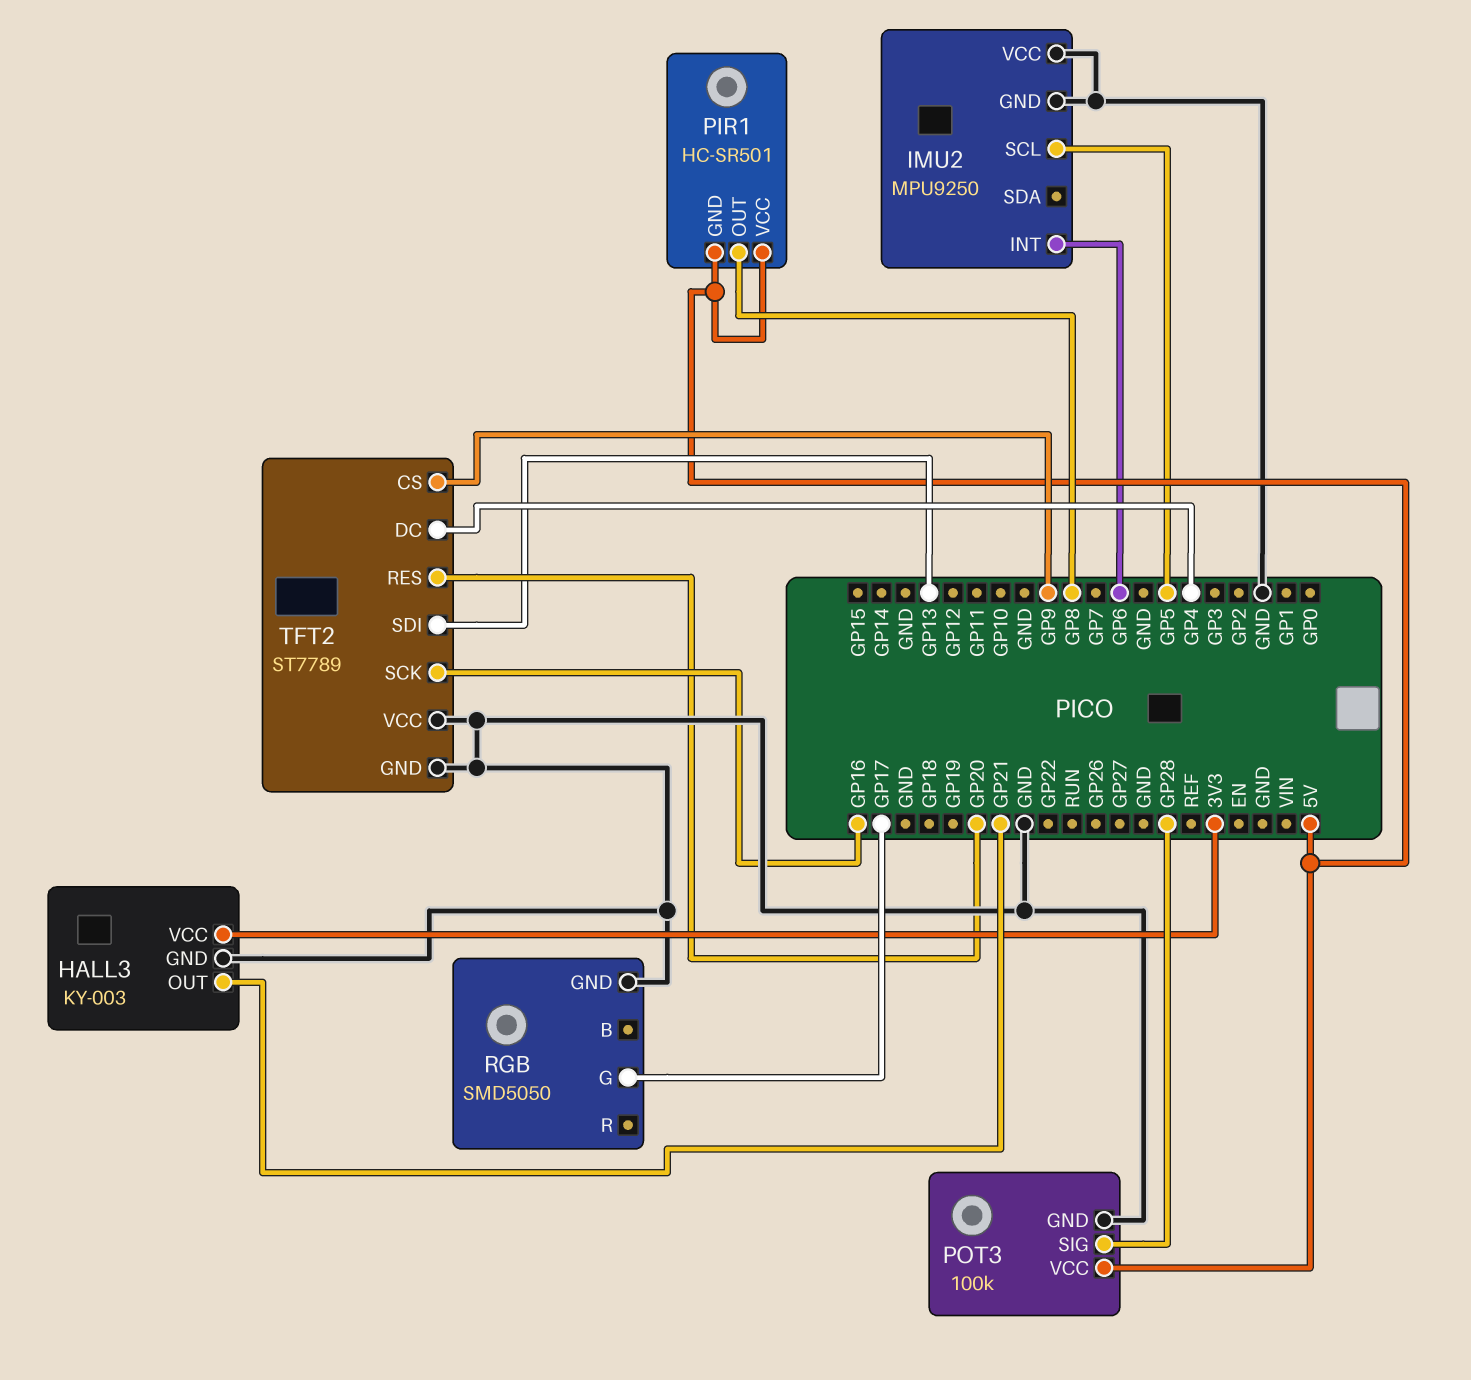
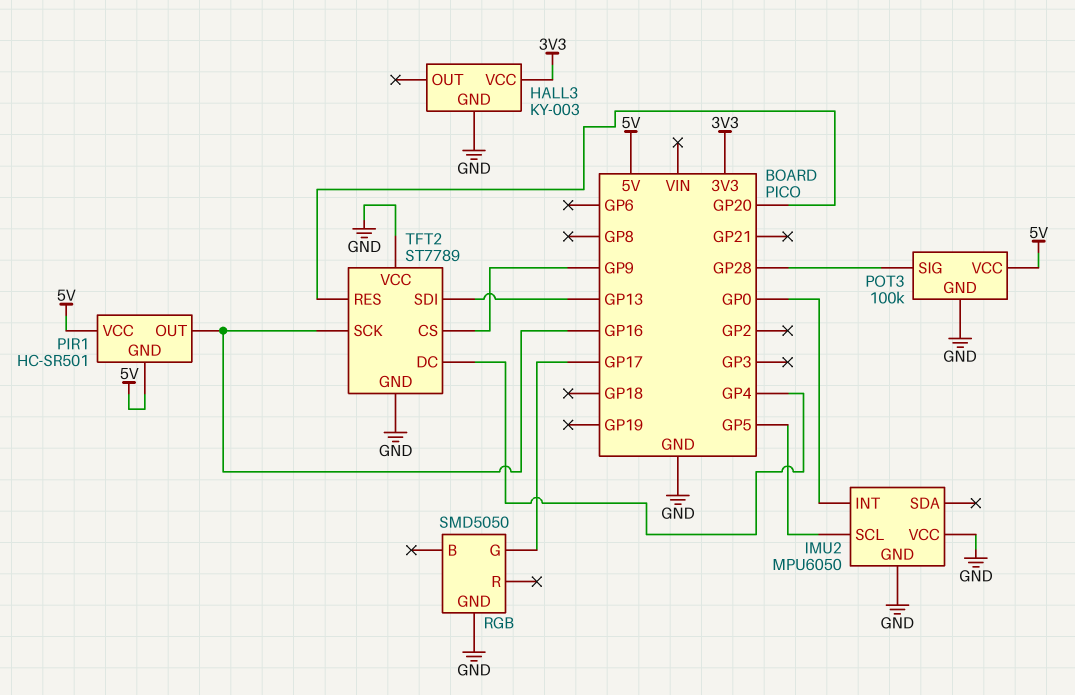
HALL3 pin OUT: GP21 -> none
IMU2: MPU9250 -> MPU6050
IMU2 pin INT: GP6 -> GP0
PIR1 pin OUT: GP8 -> GP16

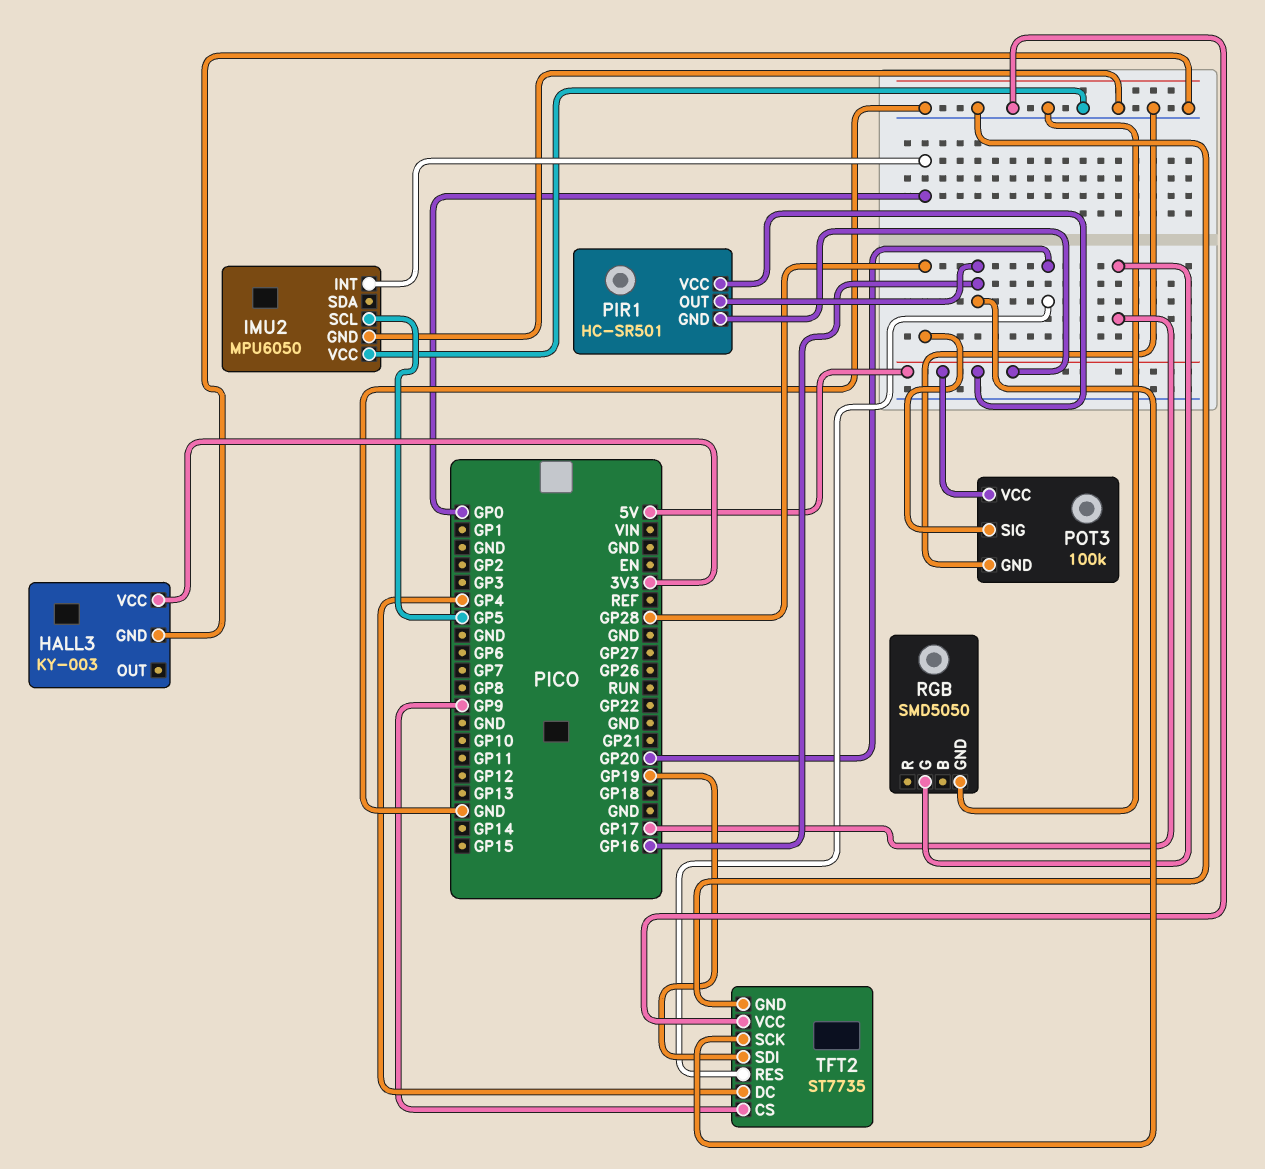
TFT2: ST7789 -> ST7735
TFT2 pin SDI: GP13 -> GP19

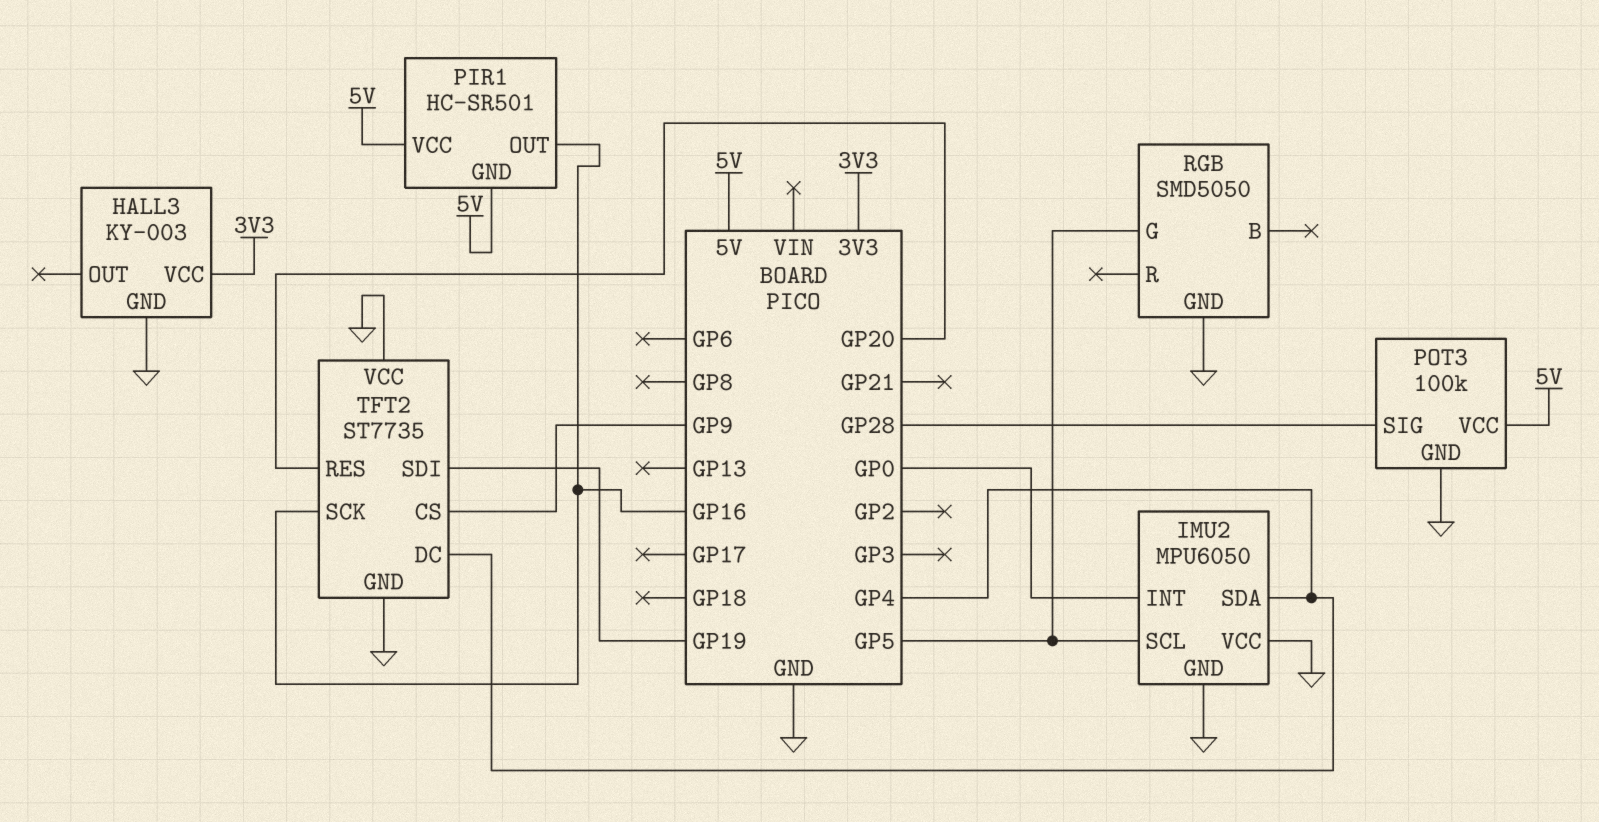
IMU2 pin SDA: none -> GP4
RGB pin G: GP17 -> GP5

